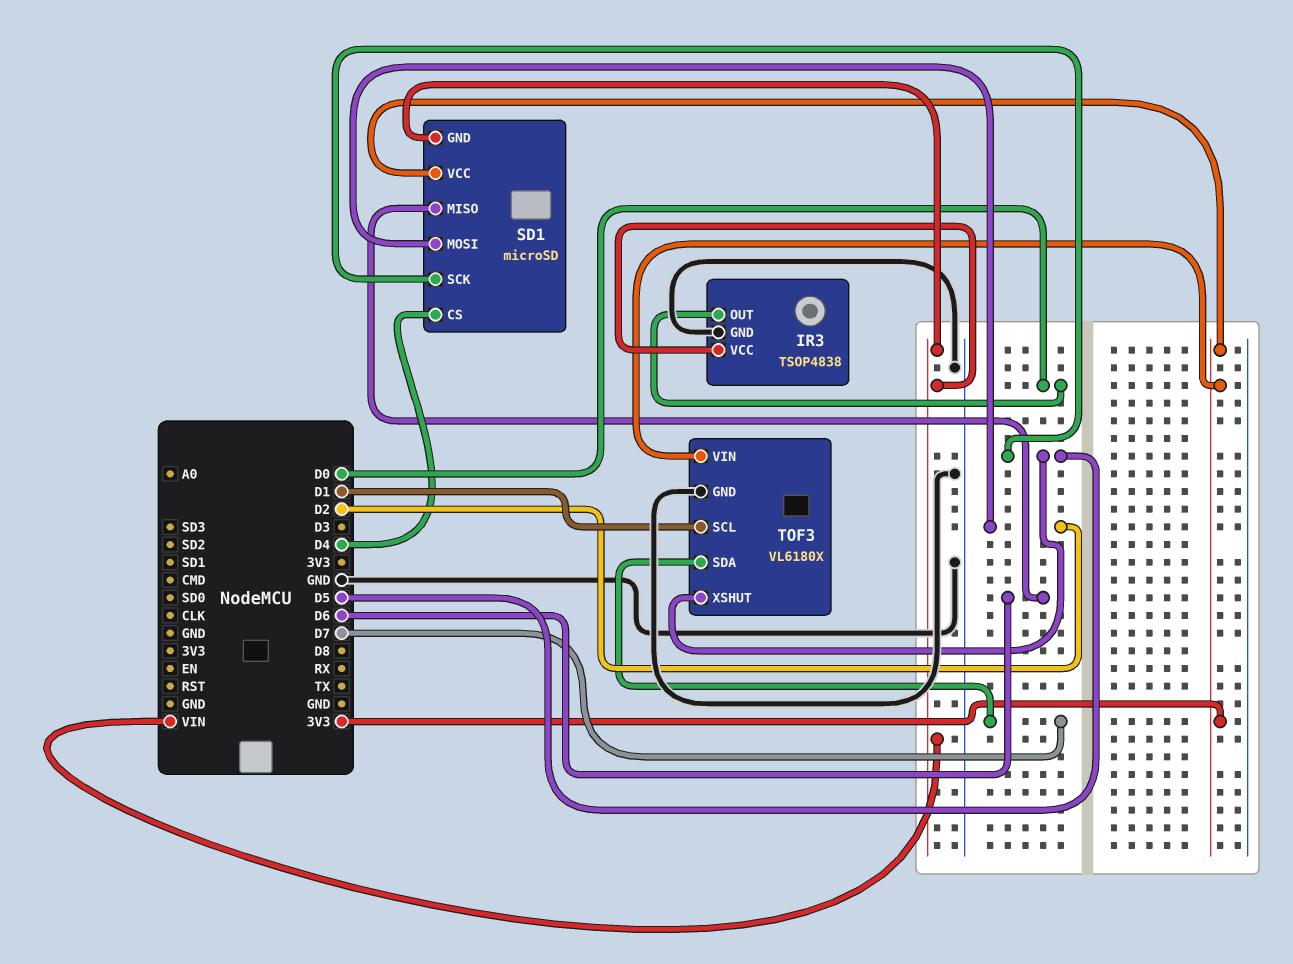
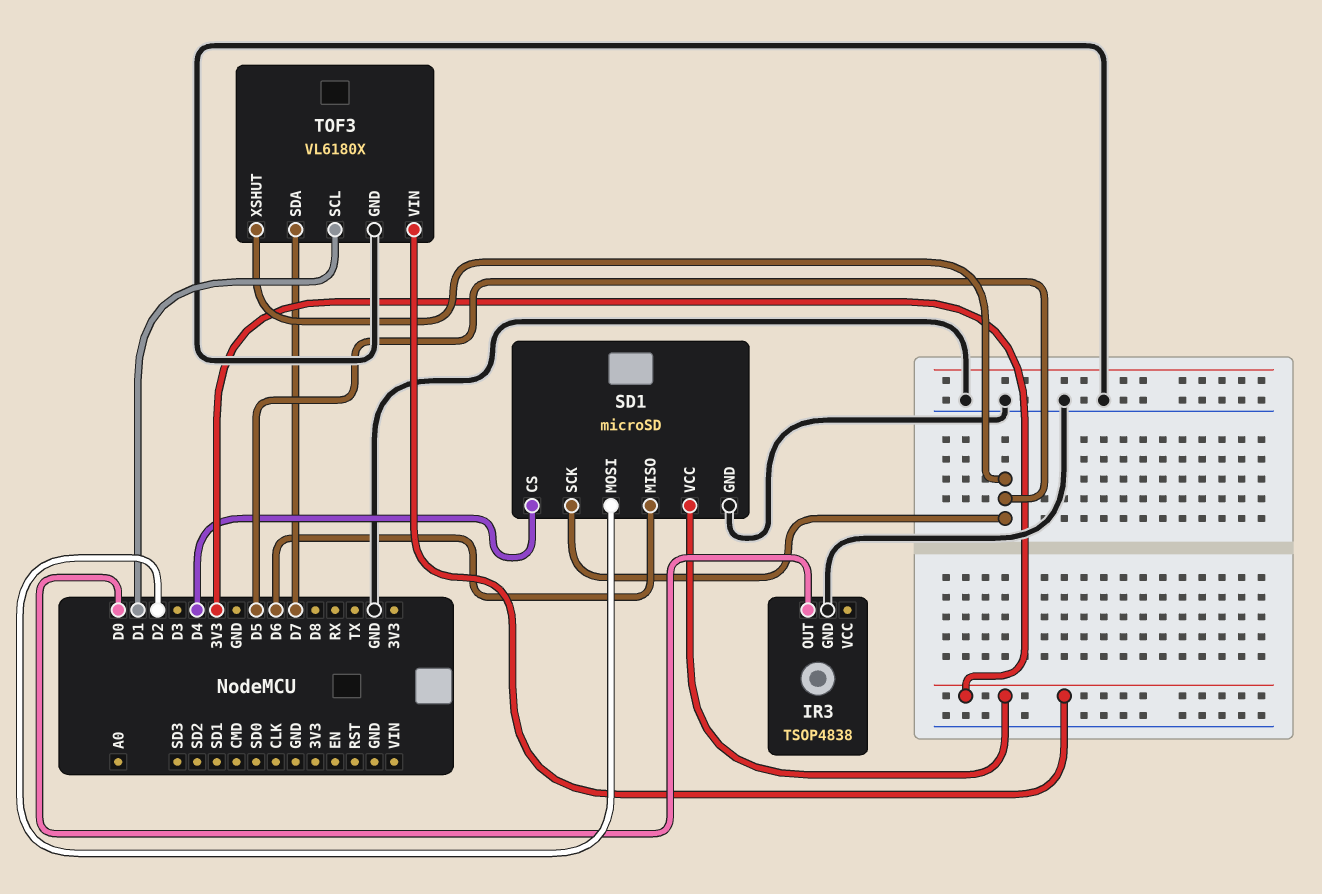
IR3 pin VCC: VIN -> none
SD1 pin GND: VIN -> GND

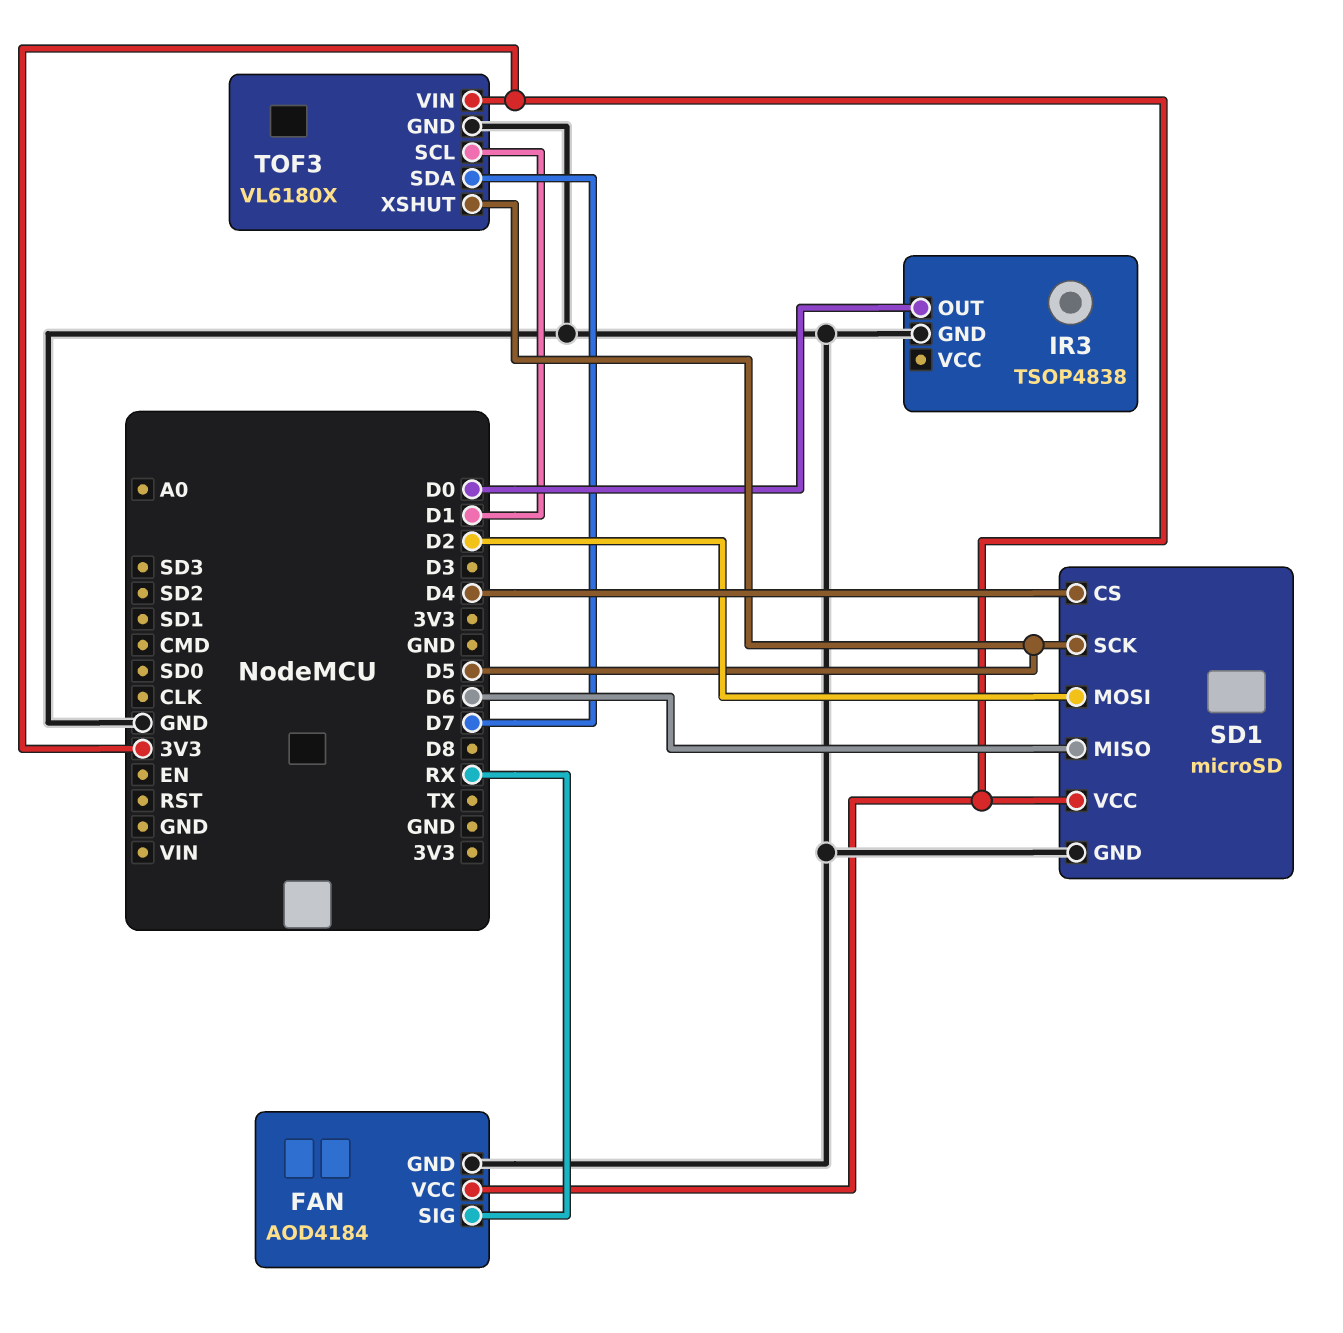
FAN: none -> AOD4184
FAN pin GND: none -> GND
FAN pin SIG: none -> RX
FAN pin VCC: none -> 3V3

